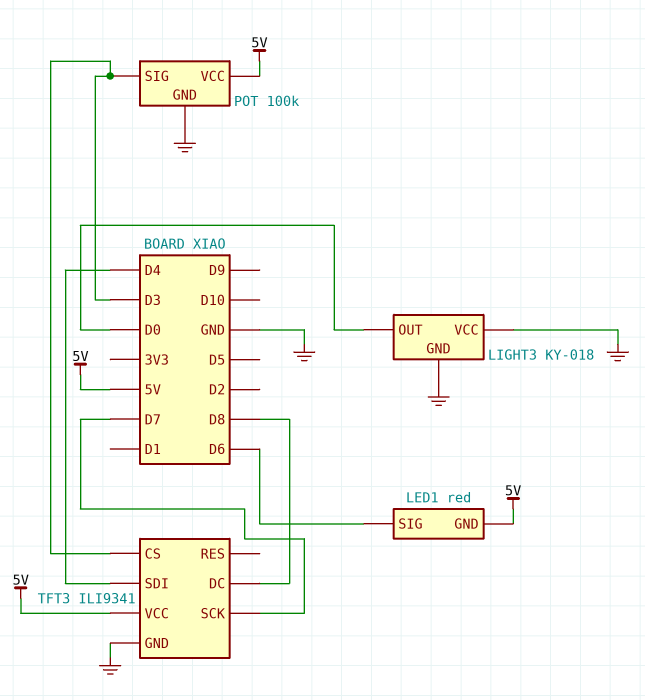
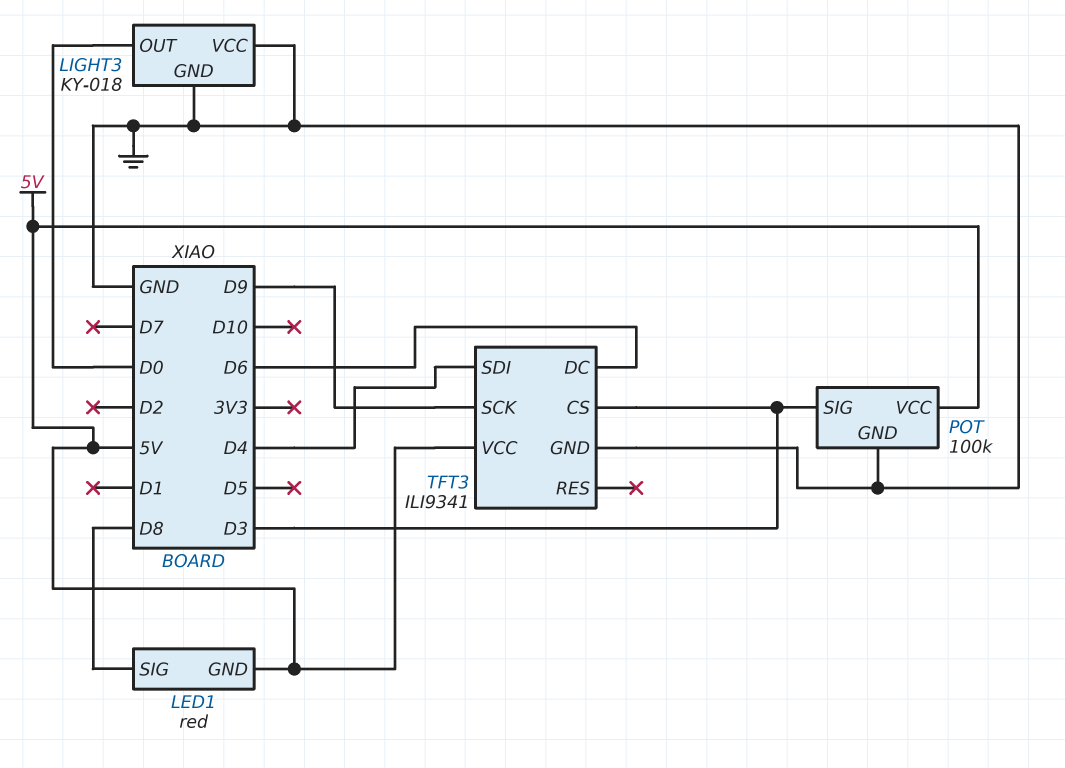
LED1 pin SIG: D6 -> D8
TFT3 pin DC: D8 -> D6
TFT3 pin SCK: D7 -> D9

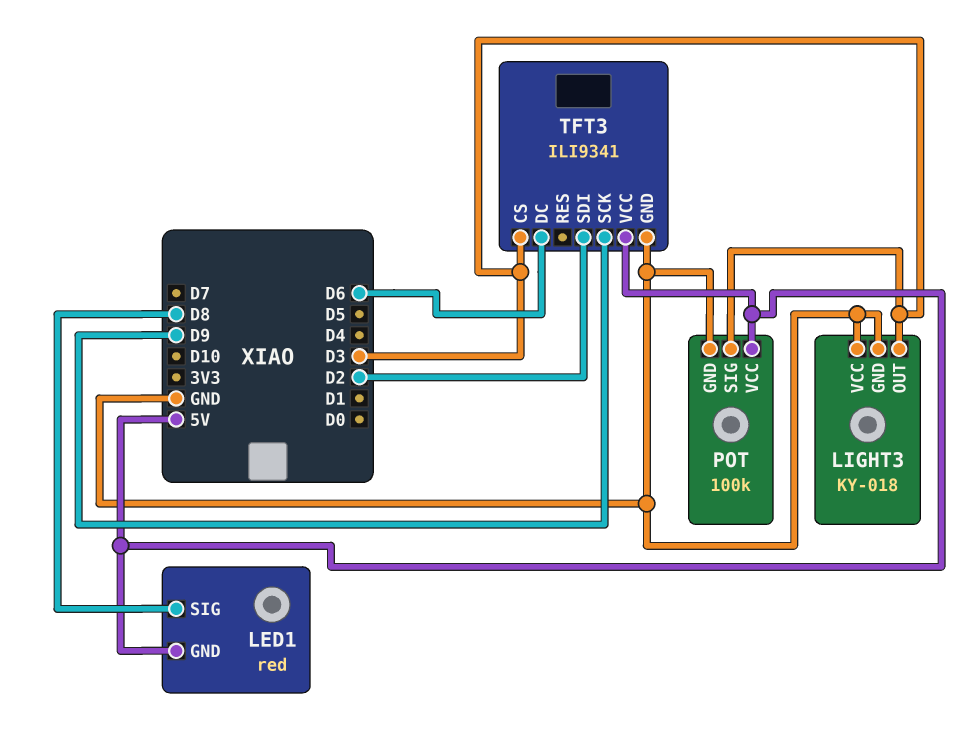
LIGHT3 pin OUT: D0 -> D3
TFT3 pin SDI: D4 -> D2

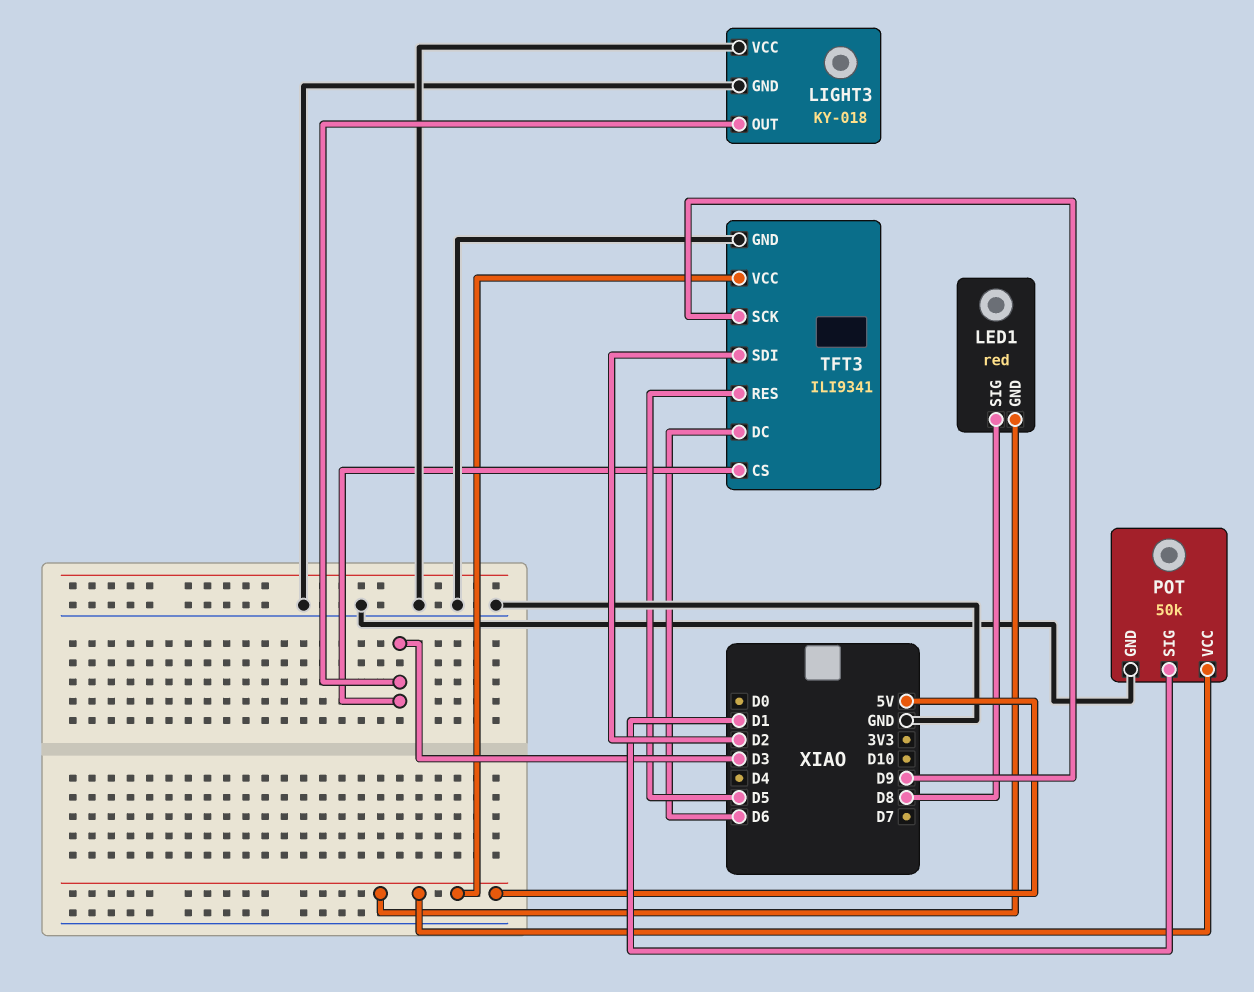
POT: 100k -> 50k
POT pin SIG: D3 -> D1
TFT3 pin RES: none -> D5

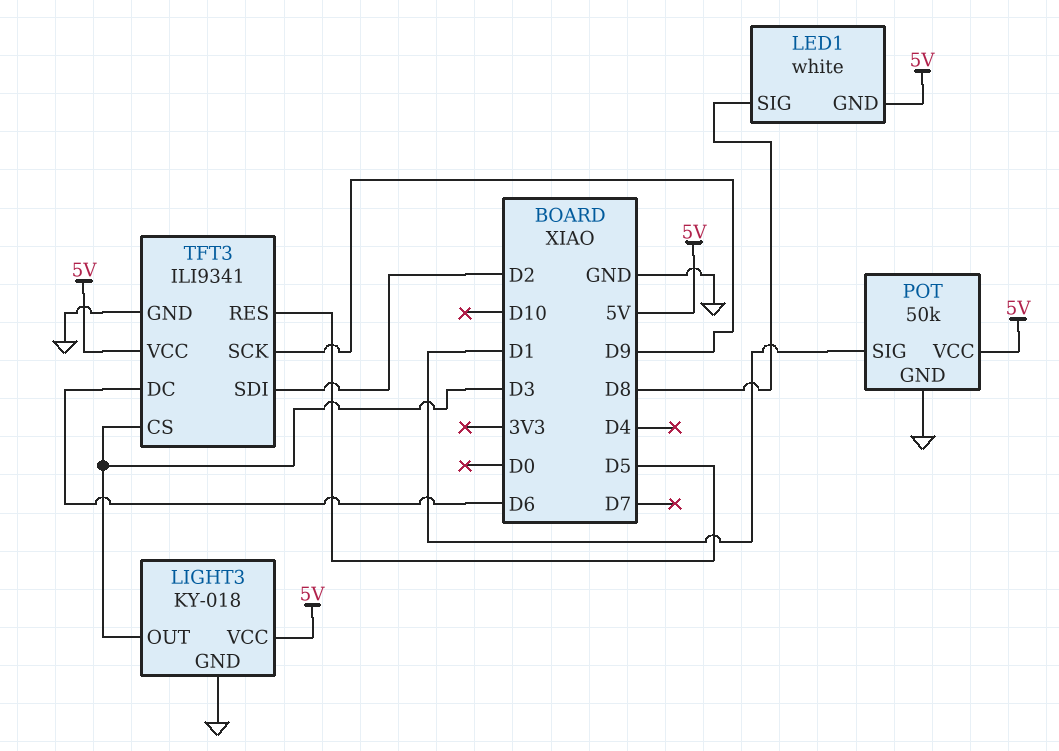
LED1: red -> white
LIGHT3 pin VCC: GND -> 5V

